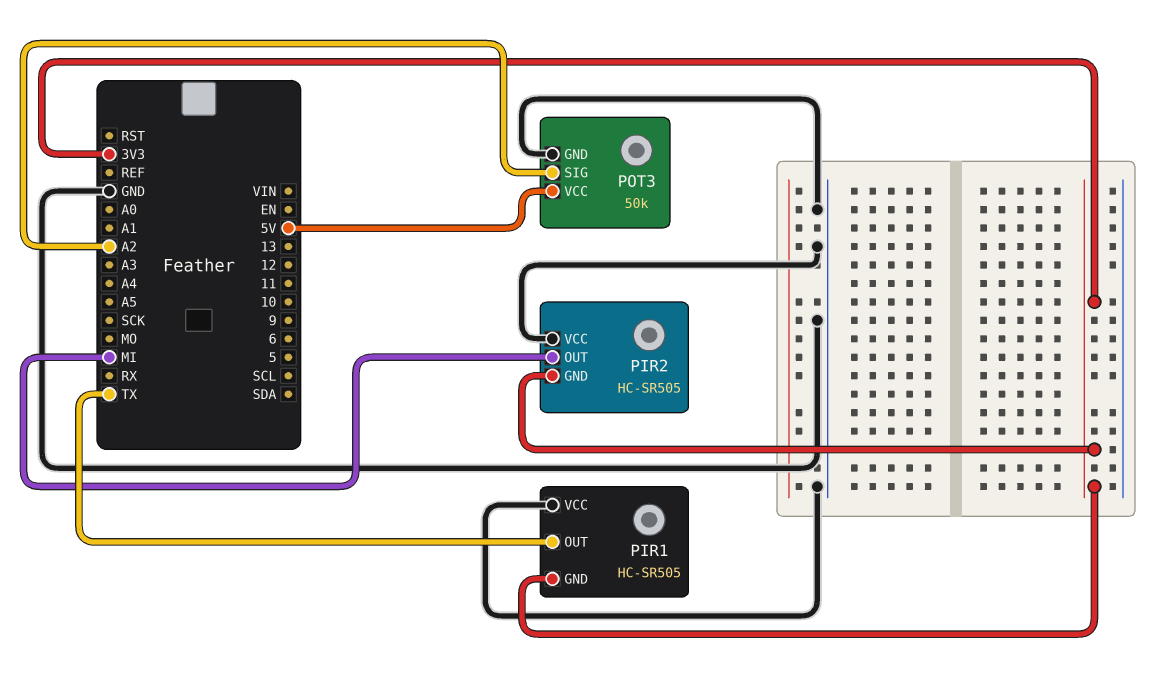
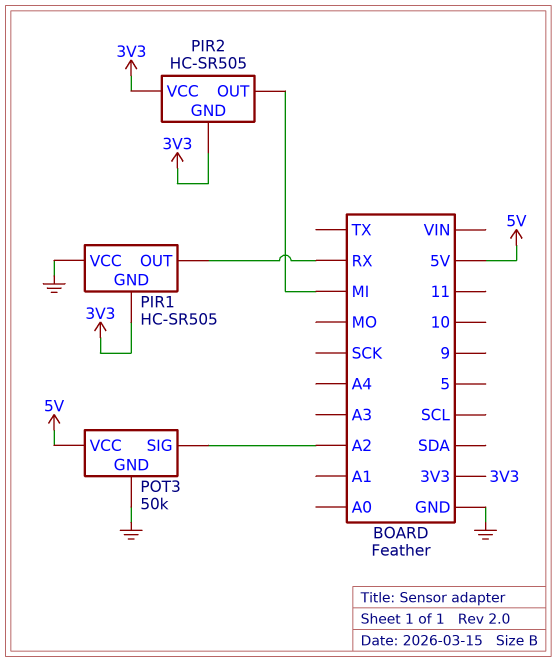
PIR1 pin OUT: TX -> RX
PIR2 pin VCC: GND -> 3V3

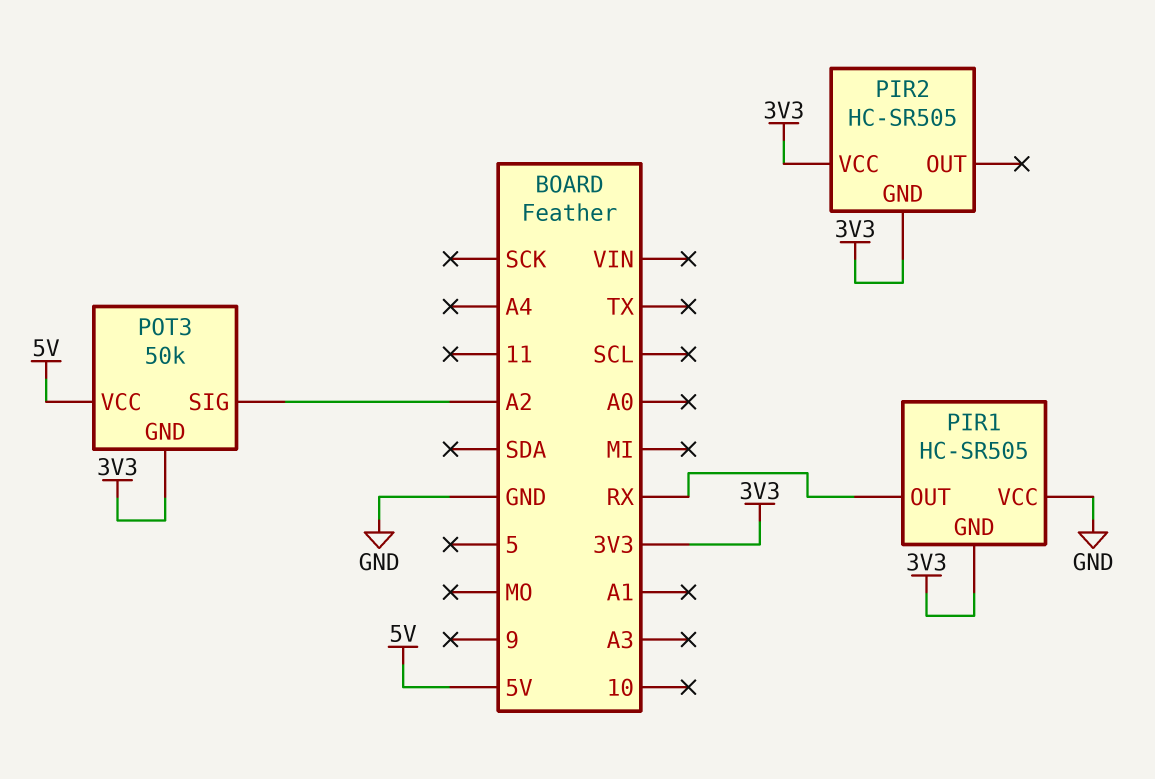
PIR2 pin OUT: MI -> none
POT3 pin GND: GND -> 3V3

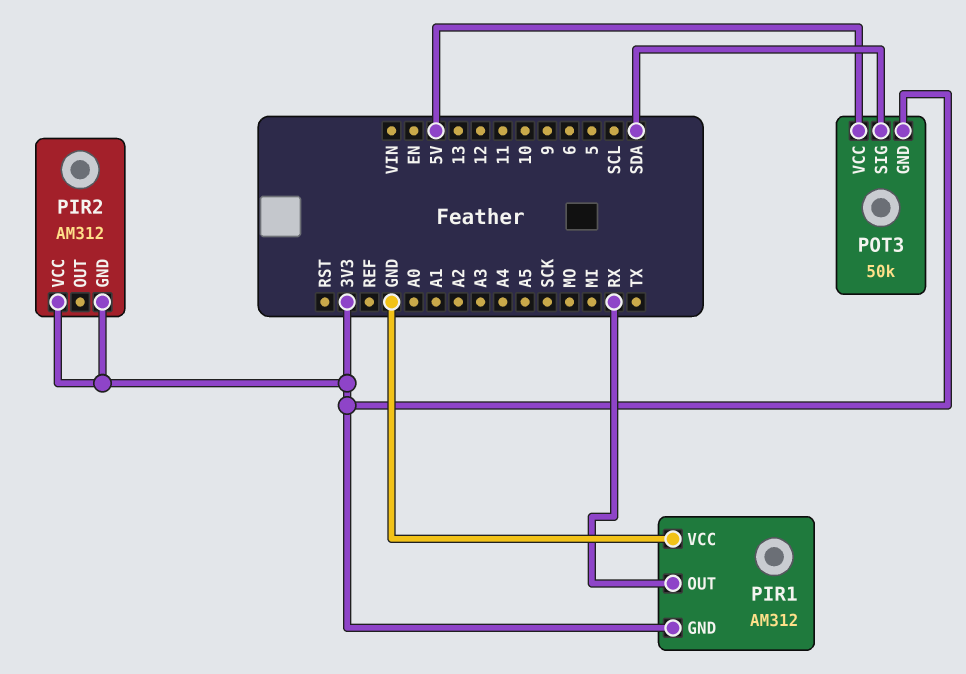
PIR1: HC-SR505 -> AM312
PIR2: HC-SR505 -> AM312
POT3 pin SIG: A2 -> SDA

